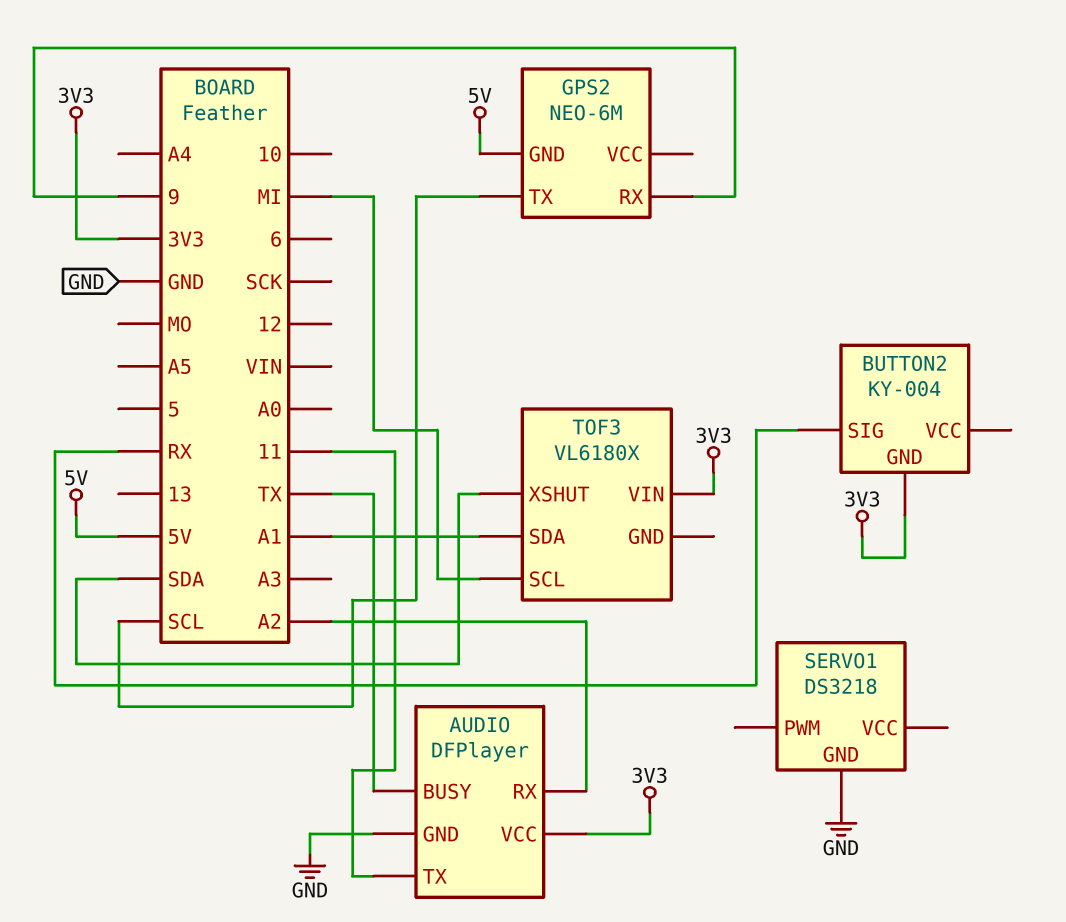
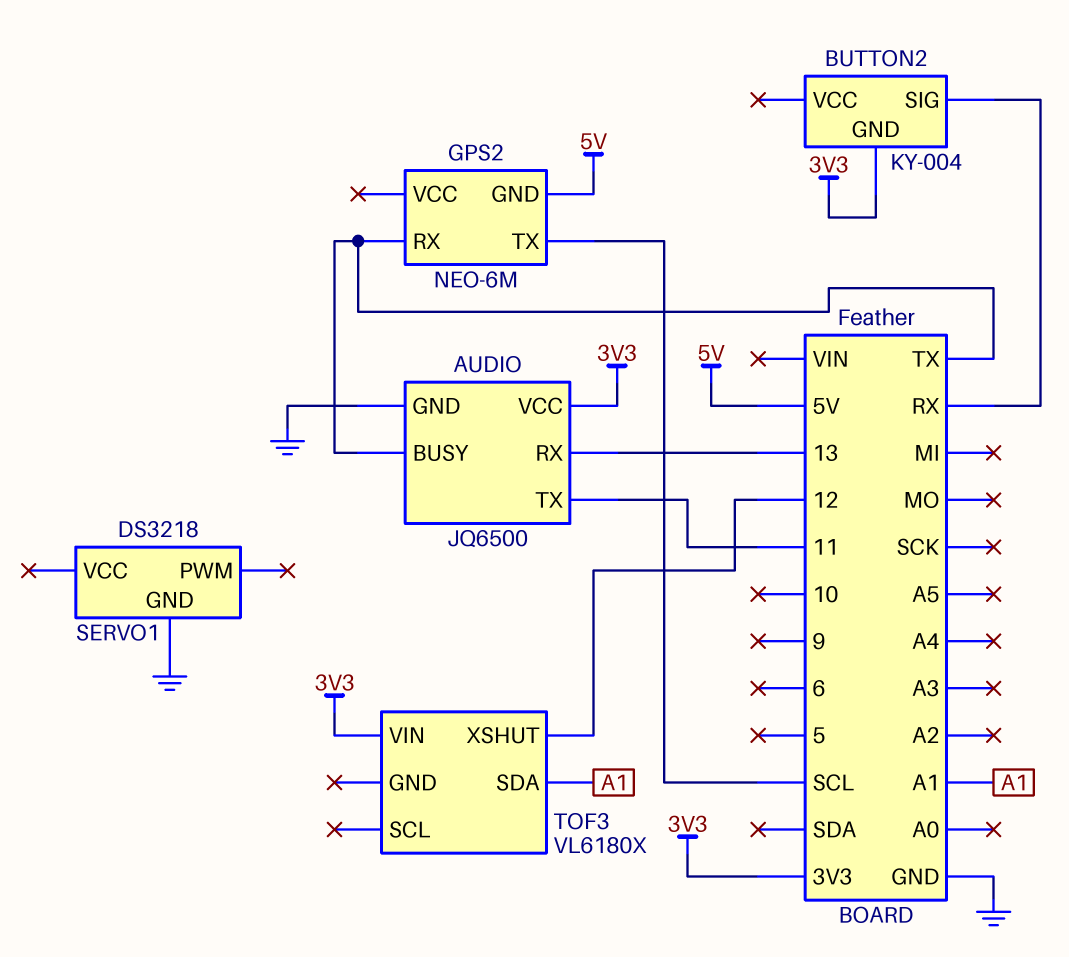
AUDIO: DFPlayer -> JQ6500
AUDIO pin RX: A2 -> 13
GPS2 pin RX: 9 -> TX
TOF3 pin SCL: MI -> none
TOF3 pin XSHUT: SDA -> 12

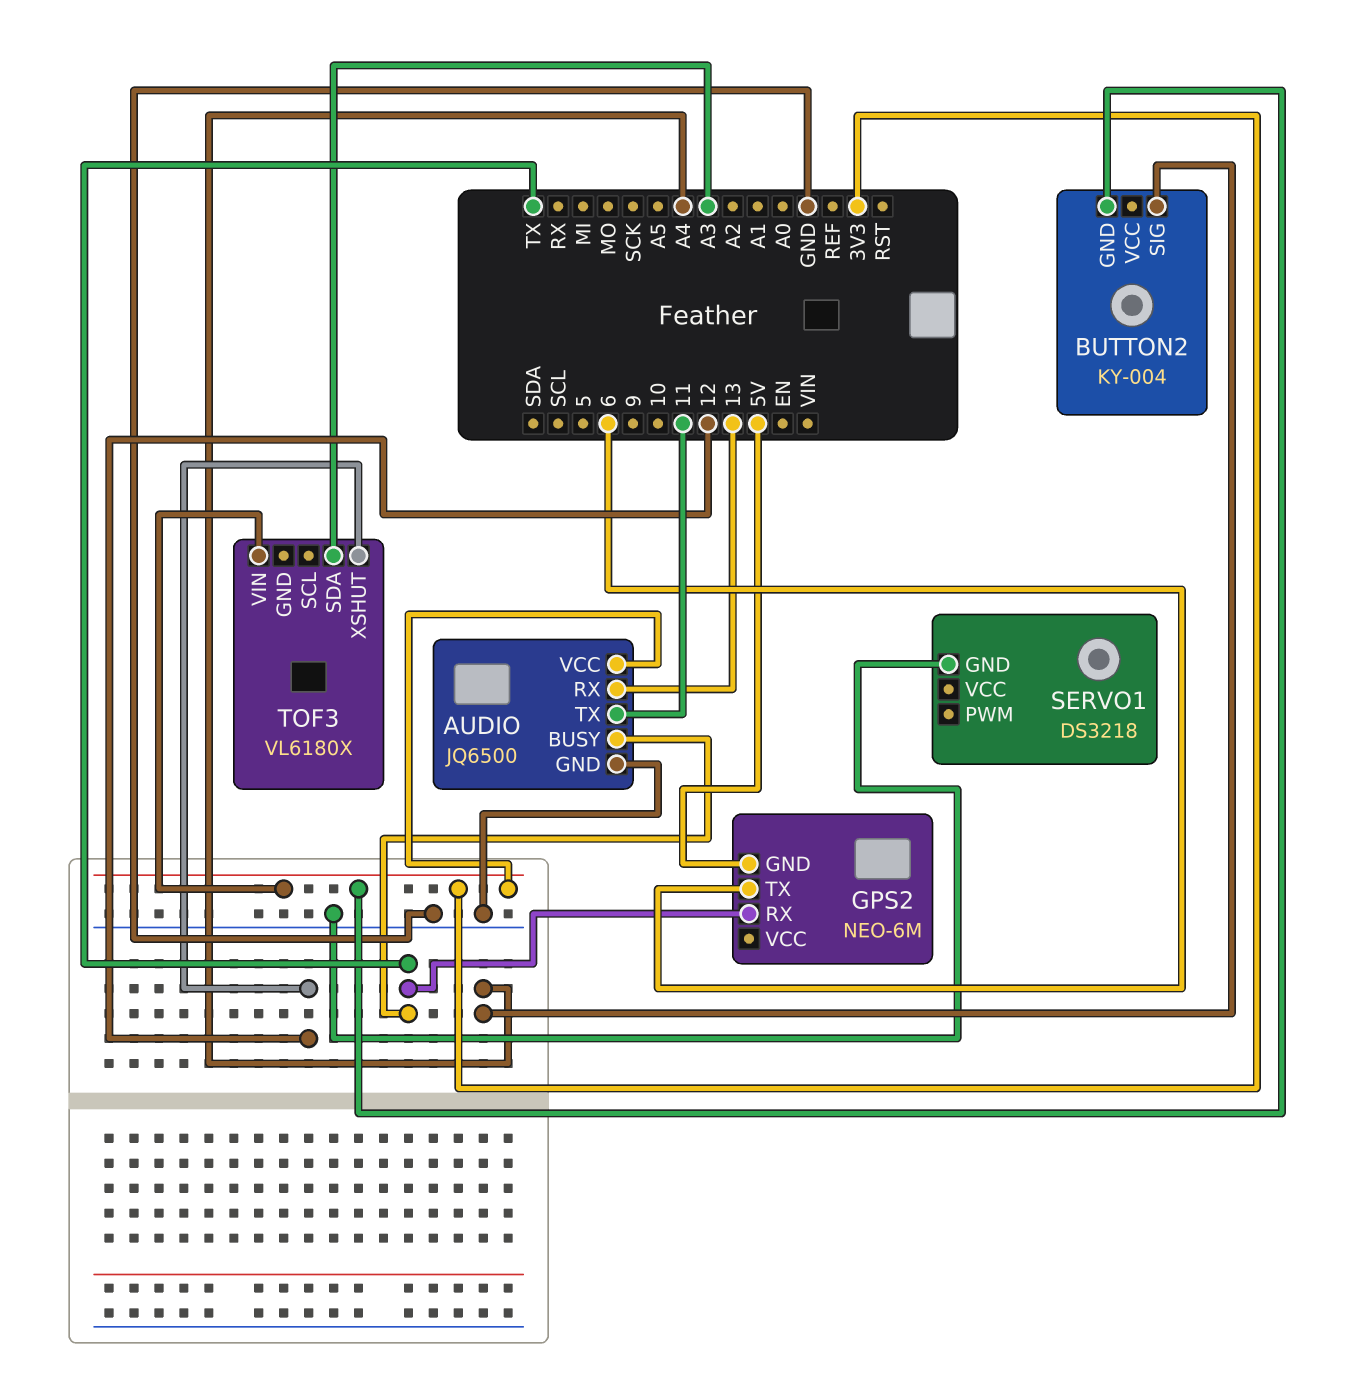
BUTTON2 pin SIG: RX -> A4
GPS2 pin TX: SCL -> 6
TOF3 pin SDA: A1 -> A3

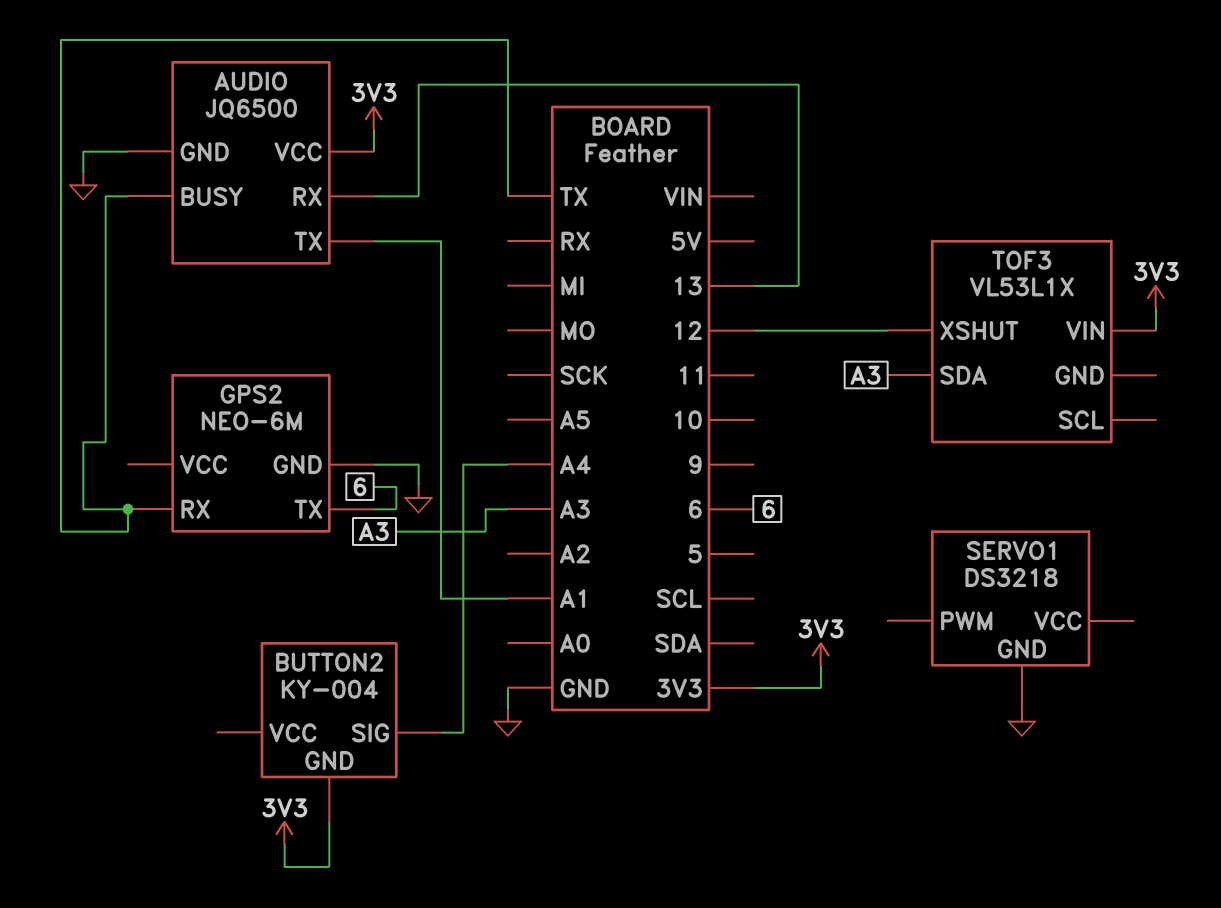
AUDIO pin TX: 11 -> A1
GPS2 pin GND: 5V -> GND
TOF3: VL6180X -> VL53L1X

